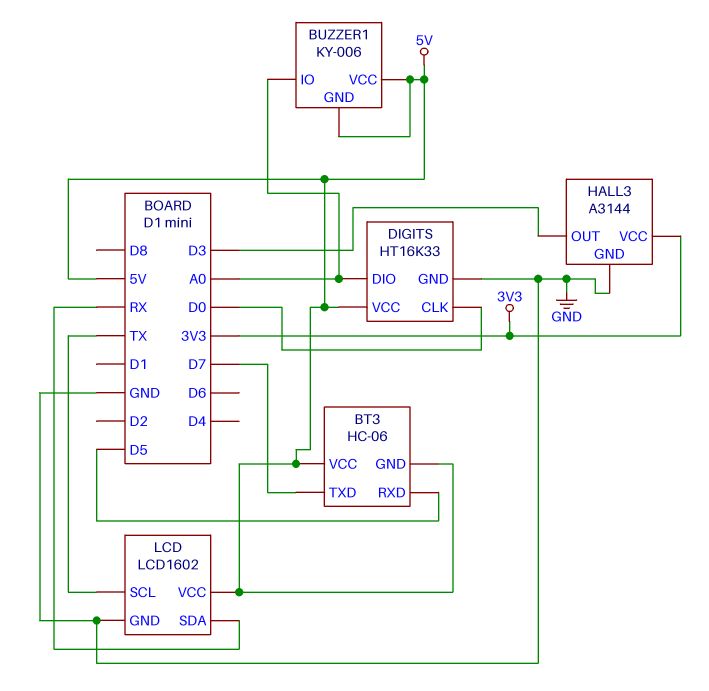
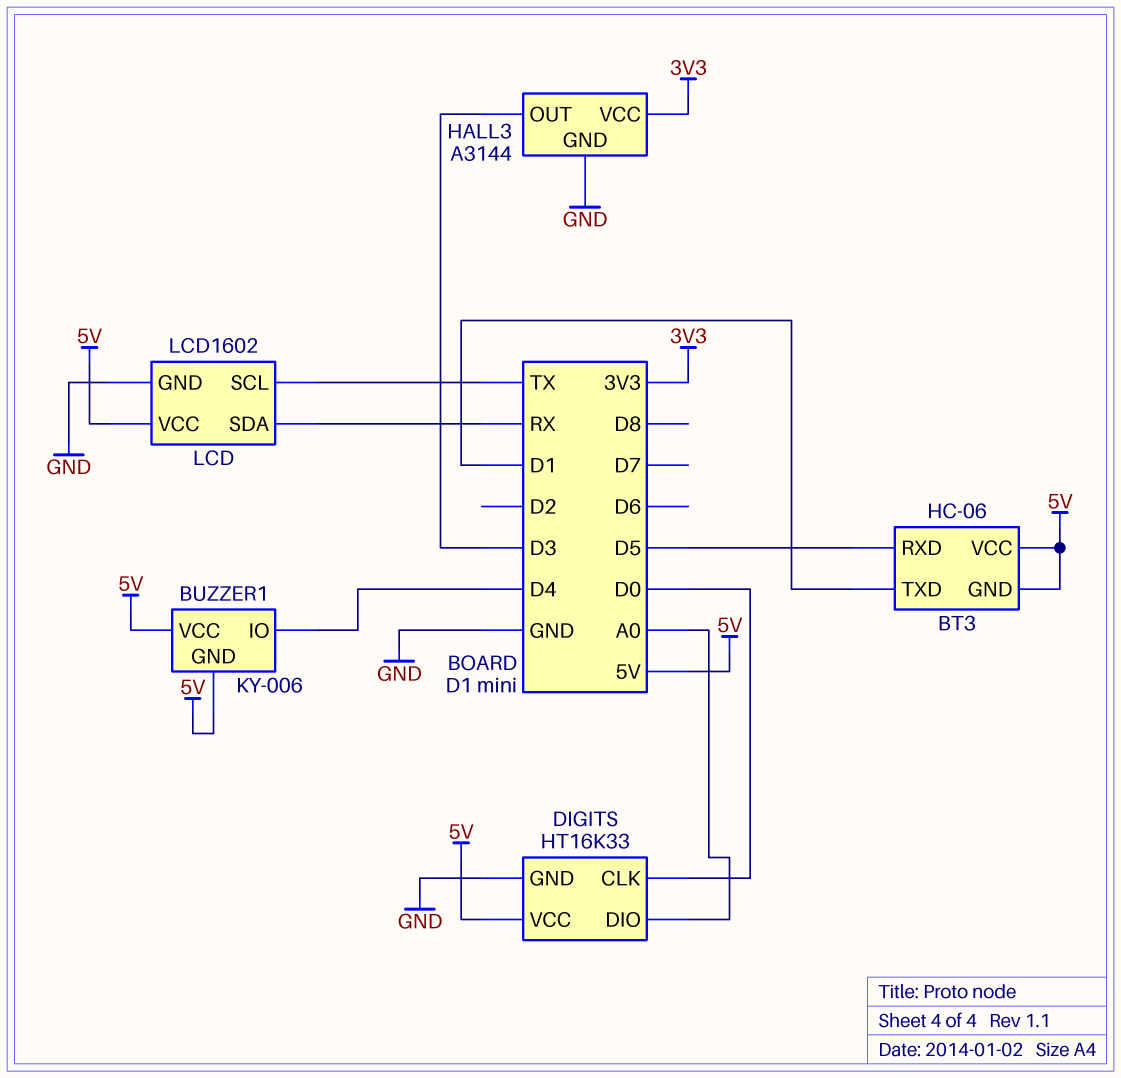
BT3 pin TXD: D7 -> D1
BUZZER1 pin IO: A0 -> D4

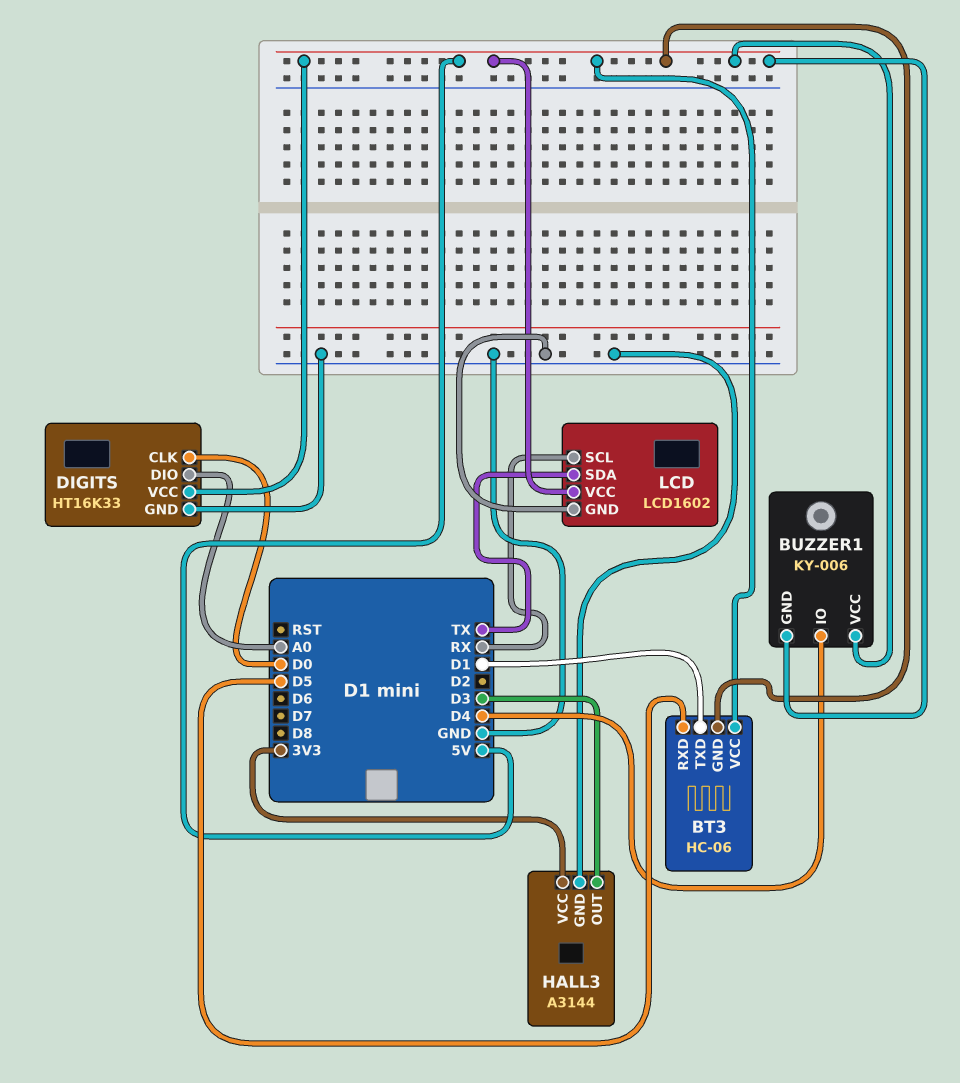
LCD pin SCL: TX -> RX
LCD pin SDA: RX -> TX

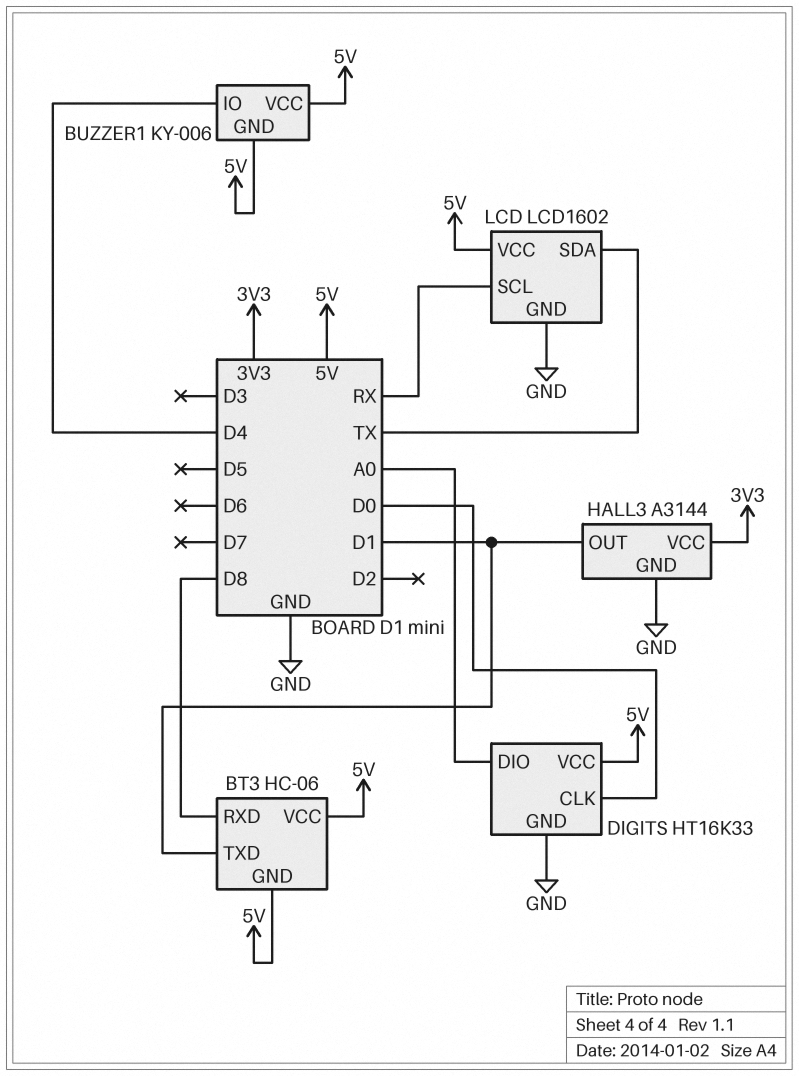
BT3 pin RXD: D5 -> D8
HALL3 pin OUT: D3 -> D1

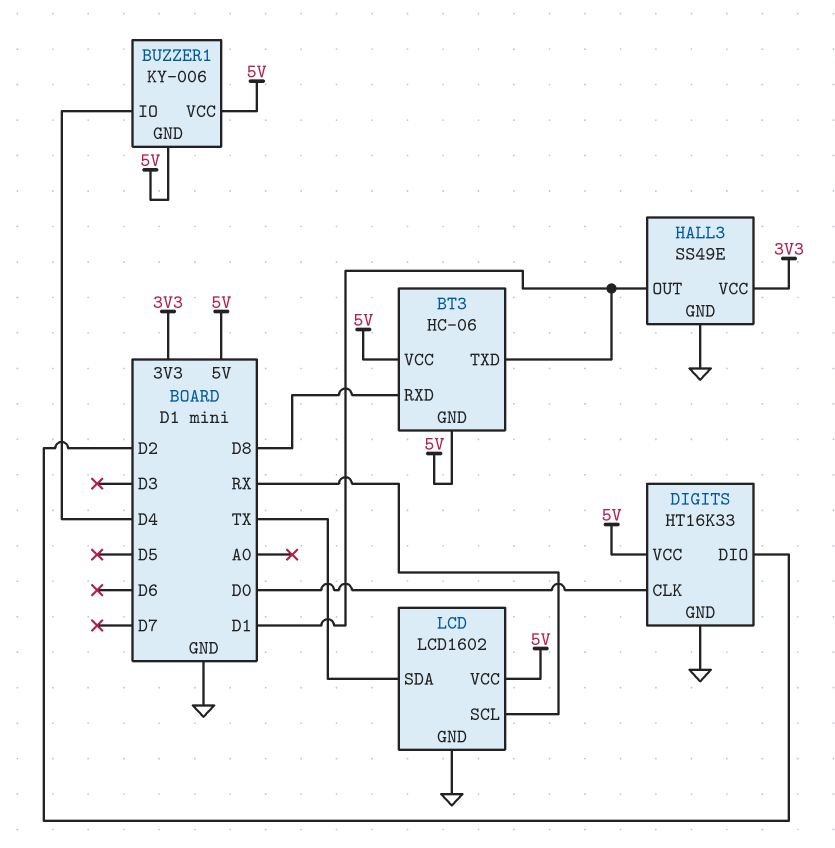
DIGITS pin DIO: A0 -> D2
HALL3: A3144 -> SS49E

